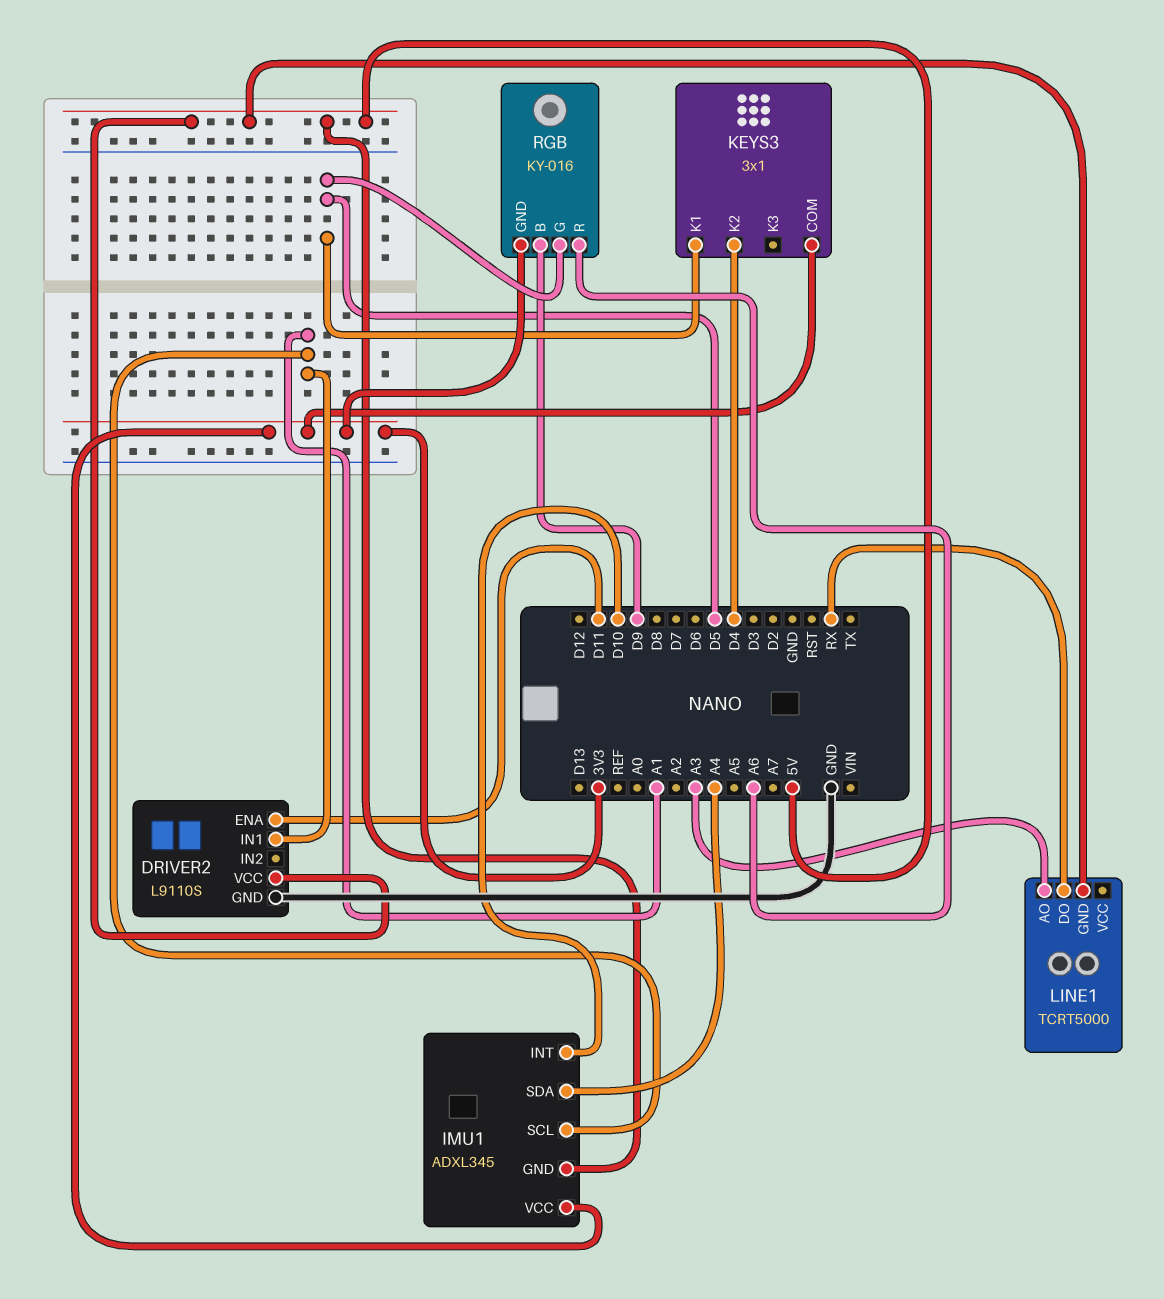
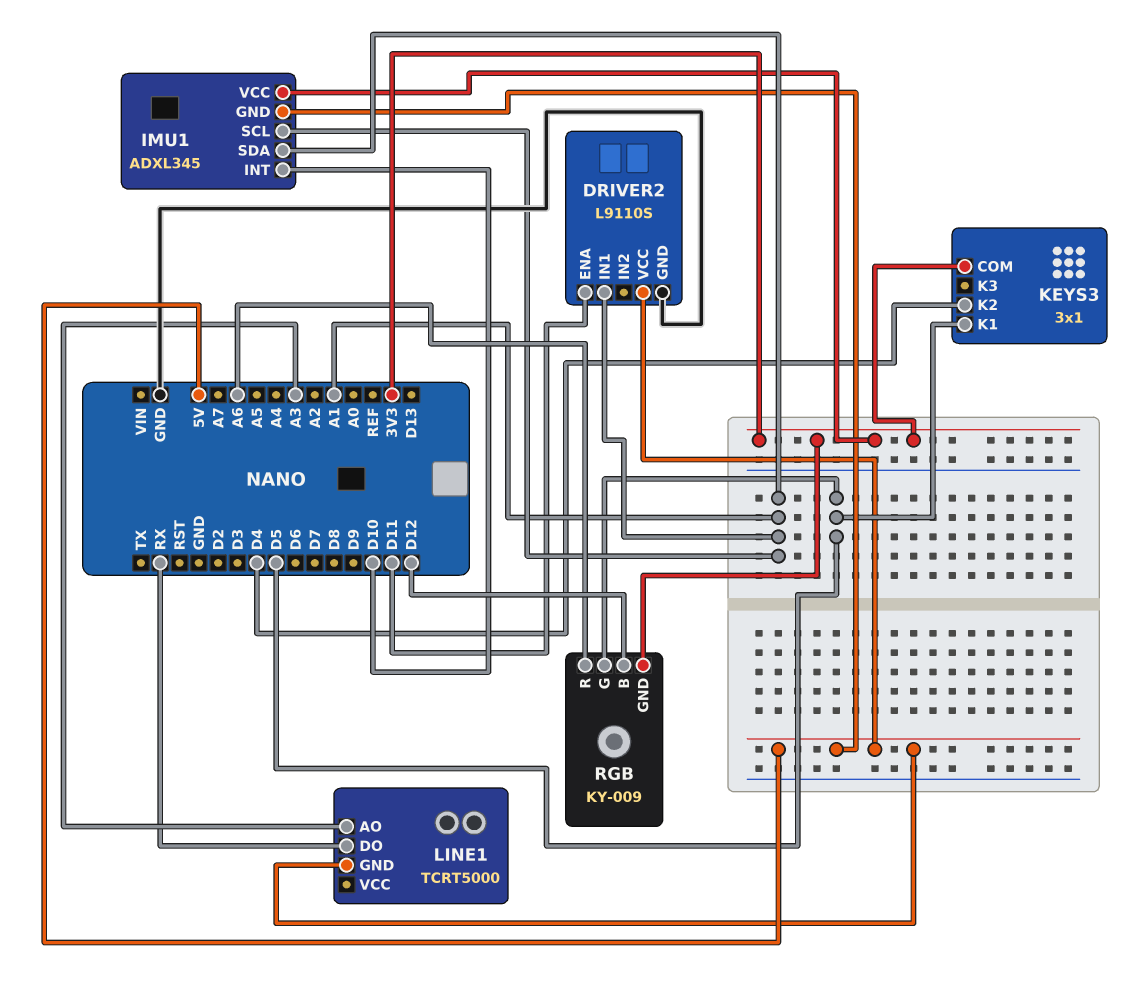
IMU1 pin SDA: A4 -> A1
RGB: KY-016 -> KY-009
RGB pin B: D9 -> D12

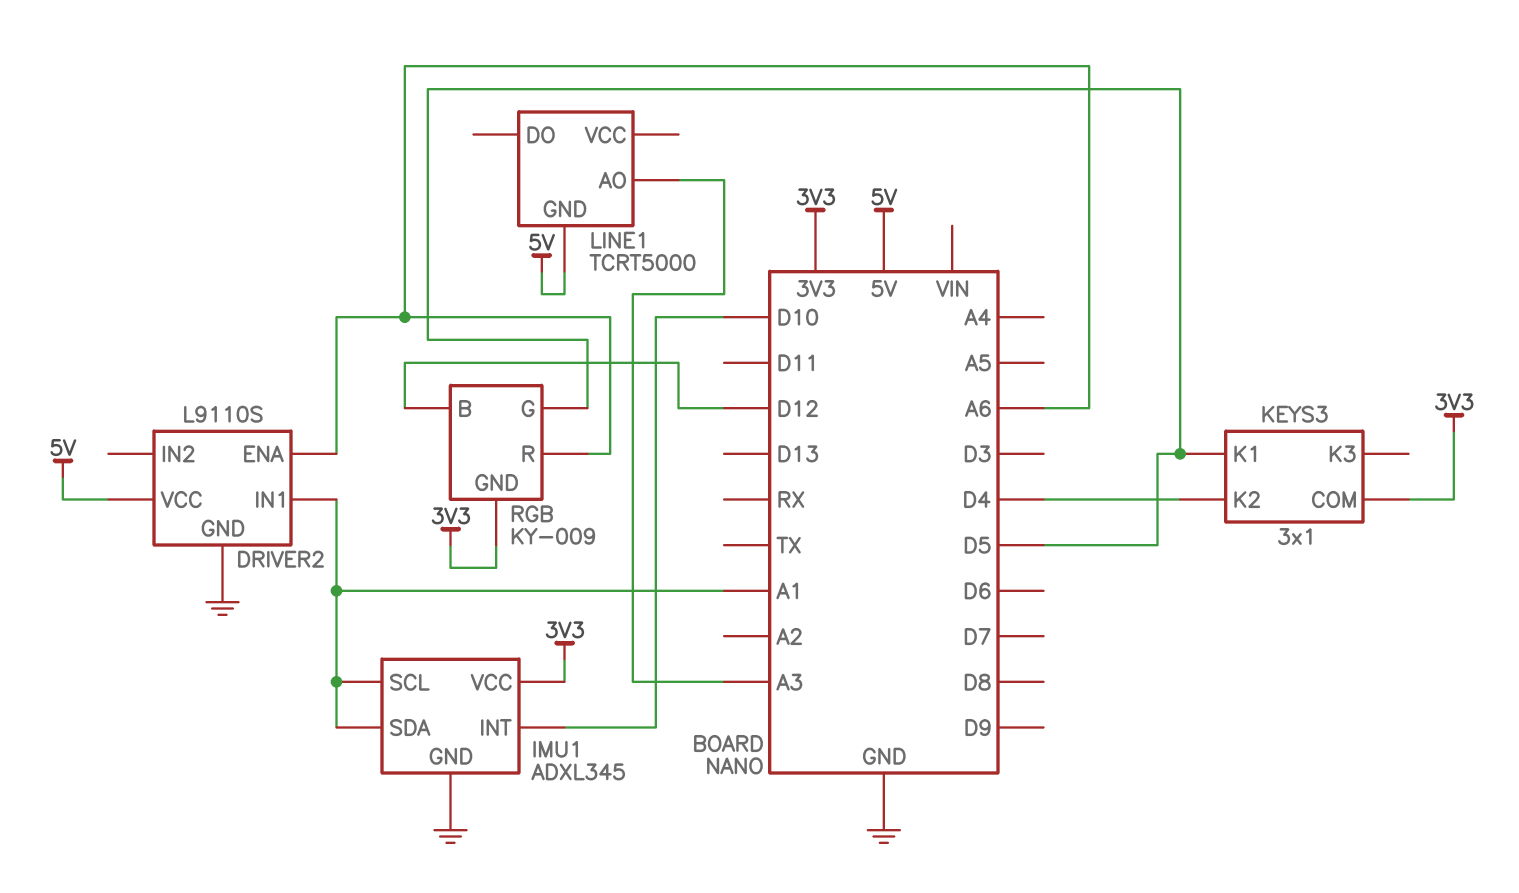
DRIVER2 pin ENA: D11 -> A6
IMU1 pin GND: 5V -> GND
LINE1 pin DO: RX -> none

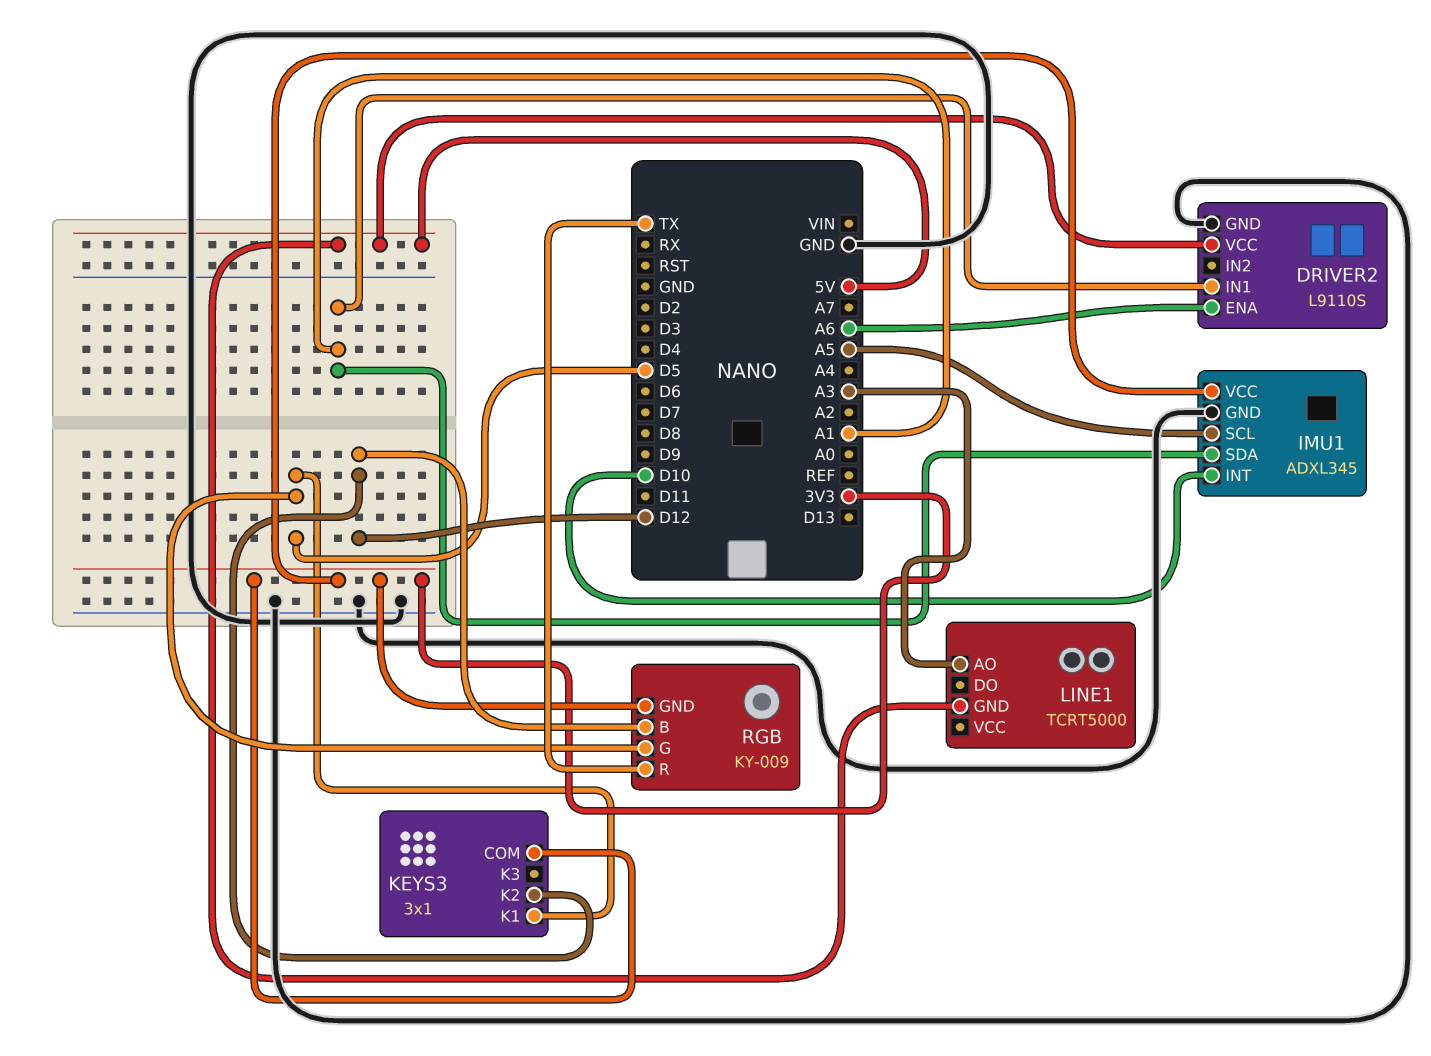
IMU1 pin SCL: A1 -> A5
KEYS3 pin K2: D4 -> D12
RGB pin R: A6 -> TX

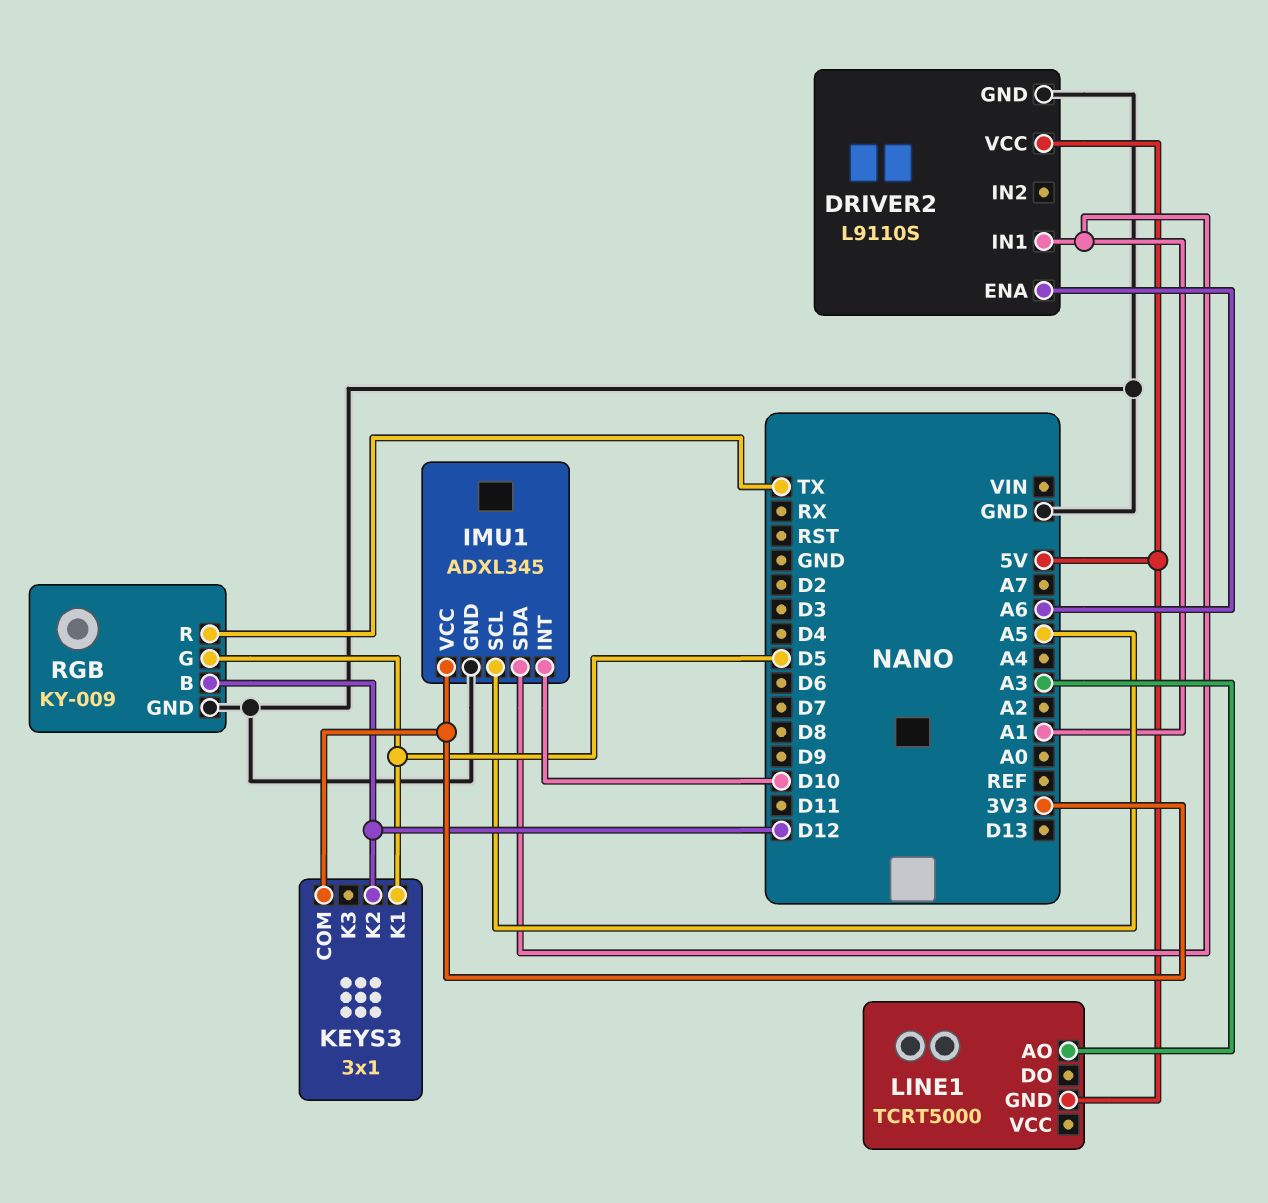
RGB pin GND: 3V3 -> GND

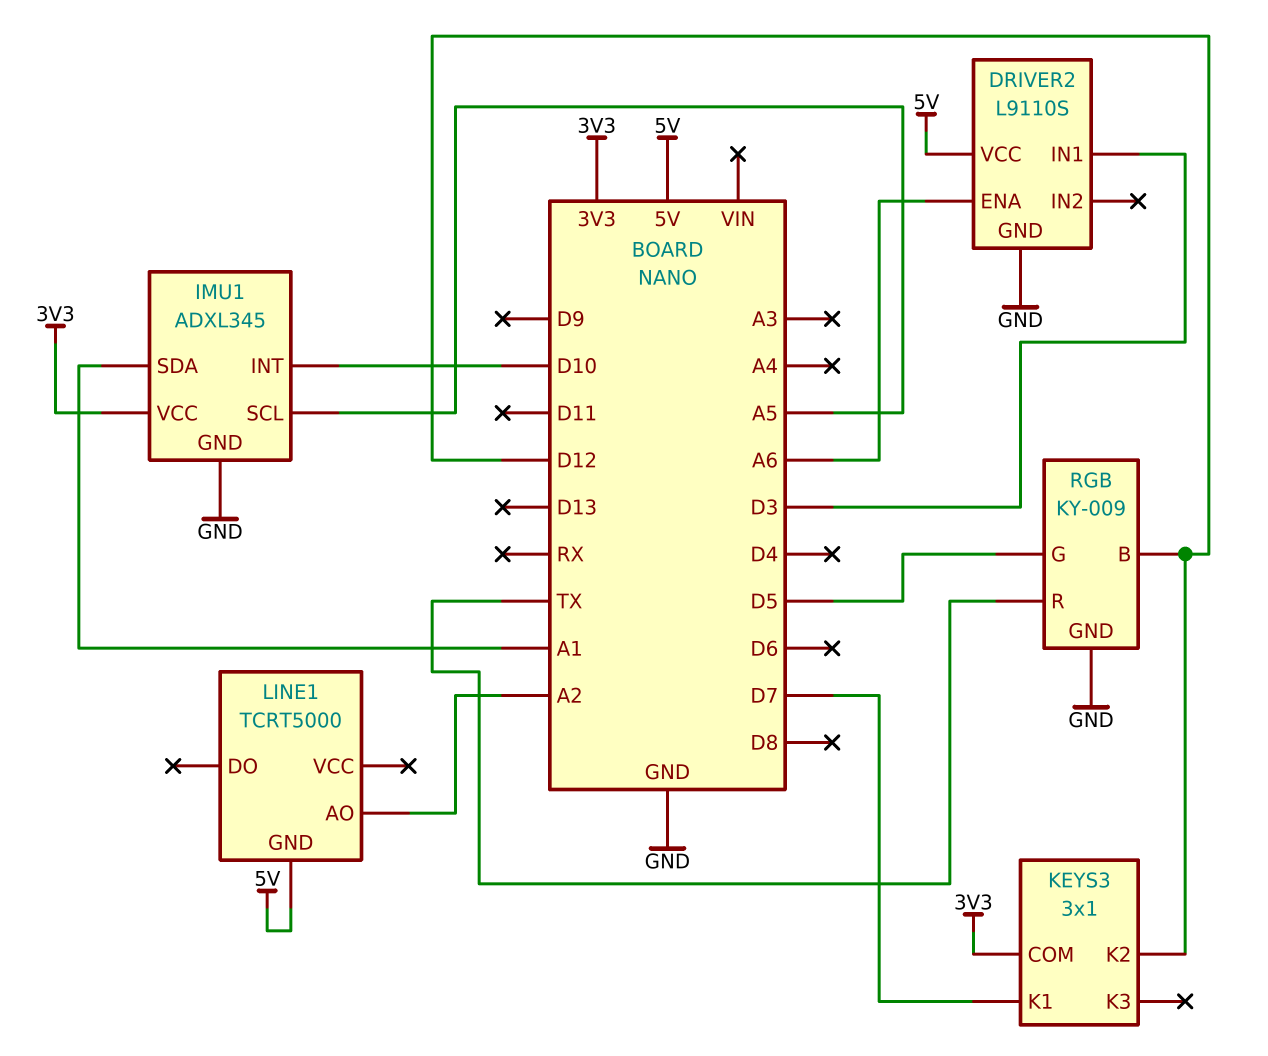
DRIVER2 pin IN1: A1 -> D3
KEYS3 pin K1: D5 -> D7
LINE1 pin AO: A3 -> A2

